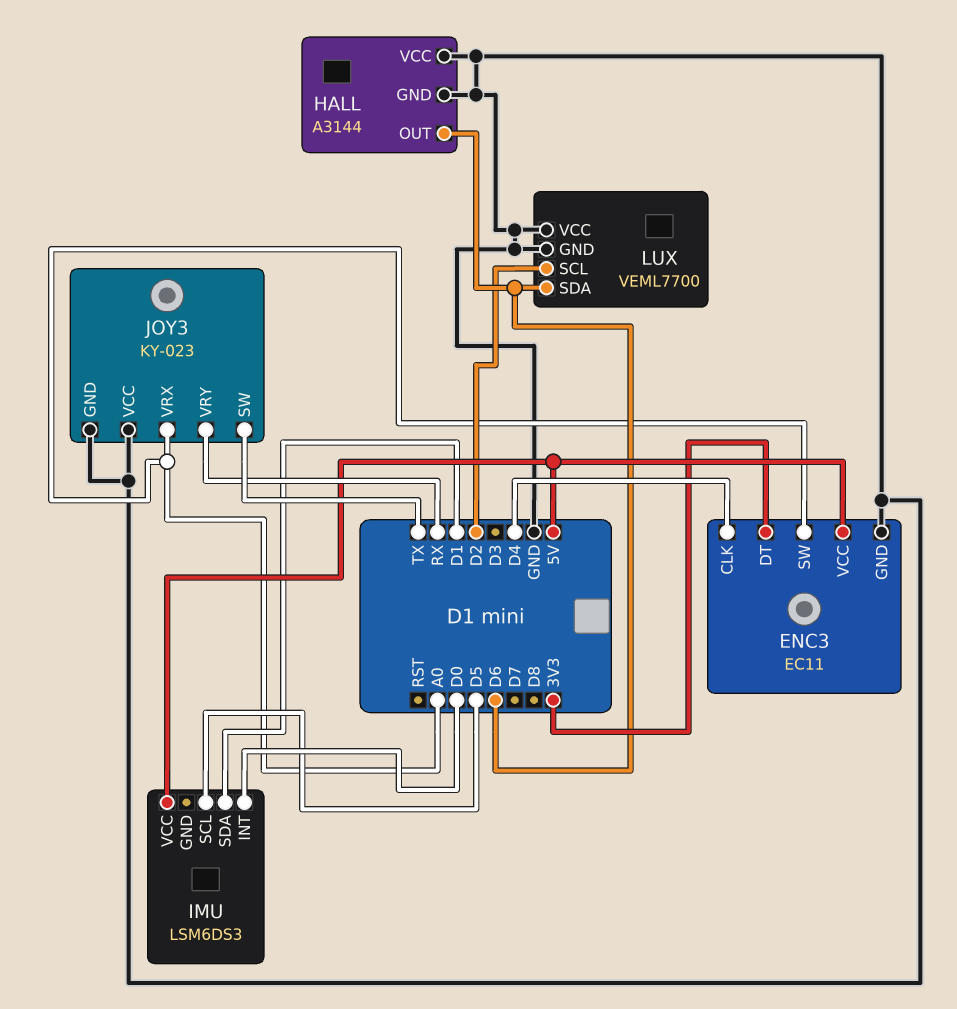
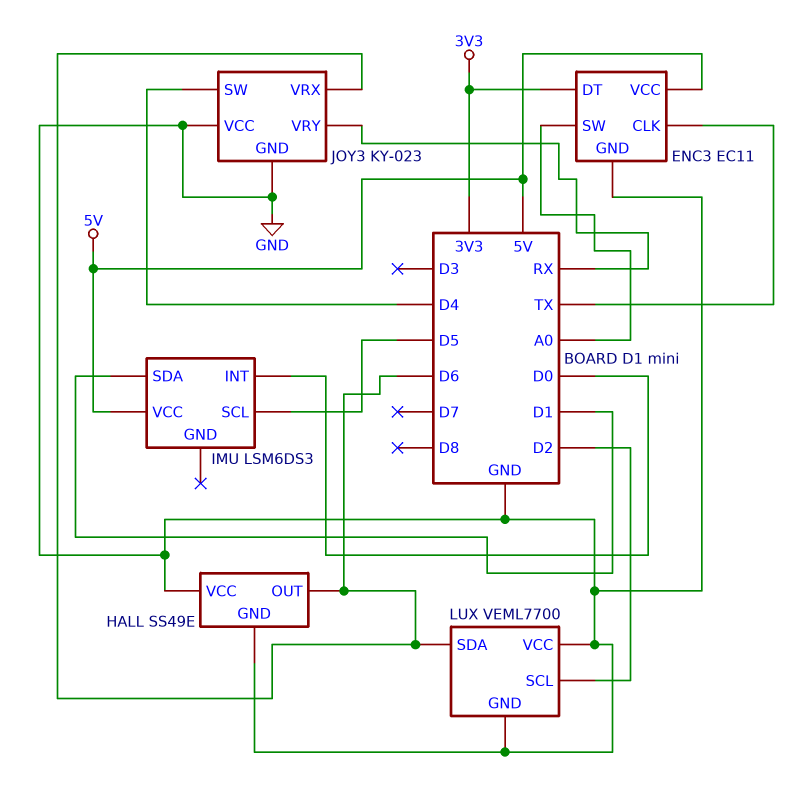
ENC3 pin CLK: D4 -> TX
HALL: A3144 -> SS49E
JOY3 pin SW: TX -> D4
JOY3 pin VRX: A0 -> D6

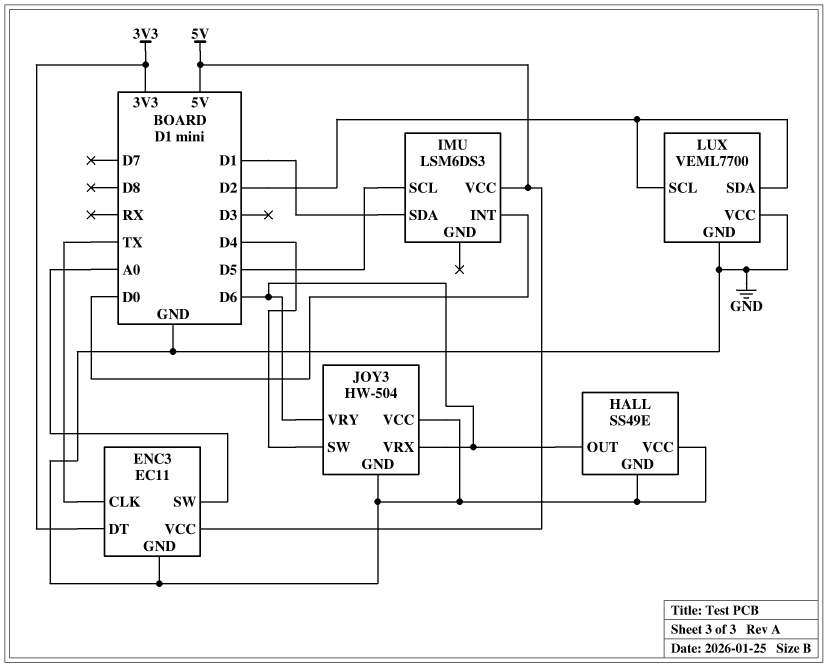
JOY3: KY-023 -> HW-504
JOY3 pin VRY: RX -> D6
LUX pin SDA: D6 -> D2

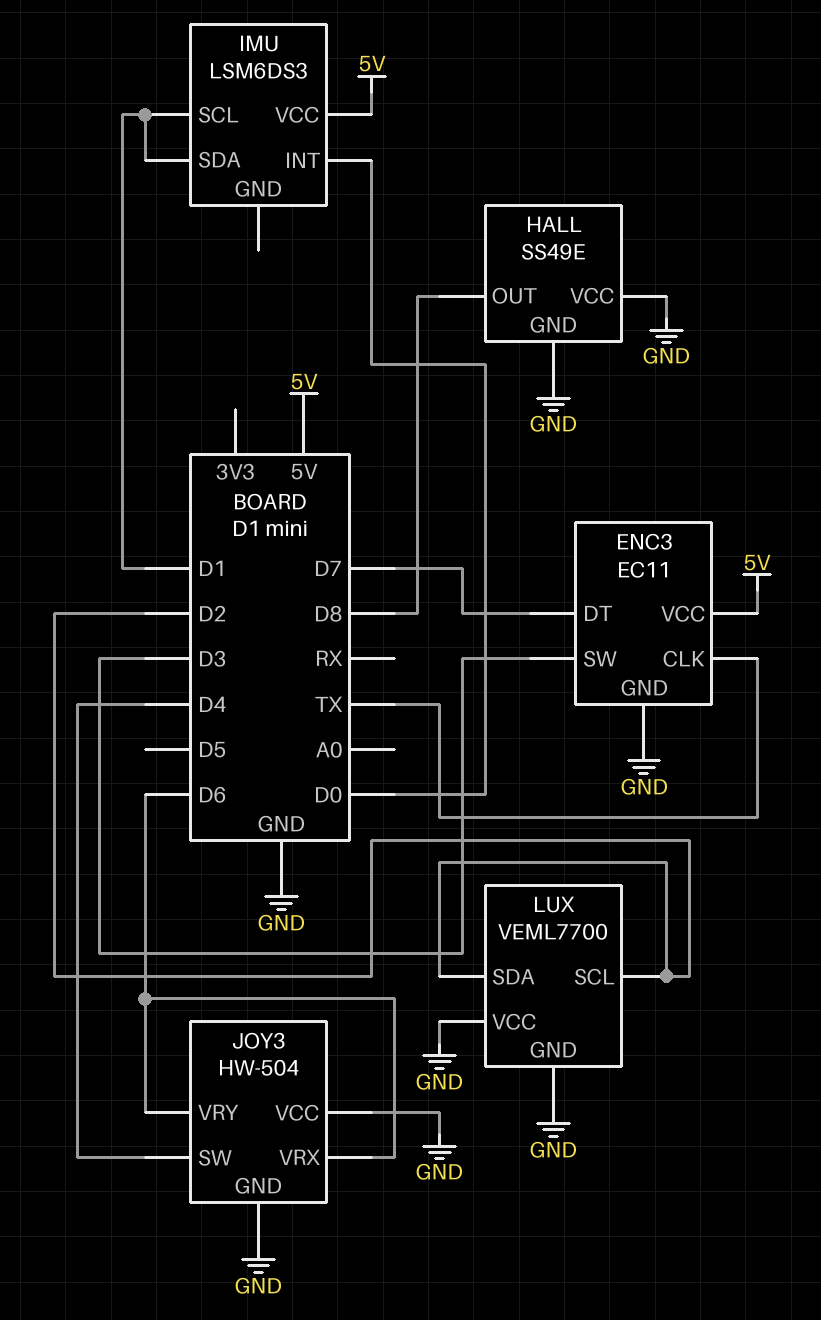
ENC3 pin DT: 3V3 -> D7
ENC3 pin SW: A0 -> D3
HALL pin OUT: D6 -> D8
IMU pin SCL: D5 -> D1

